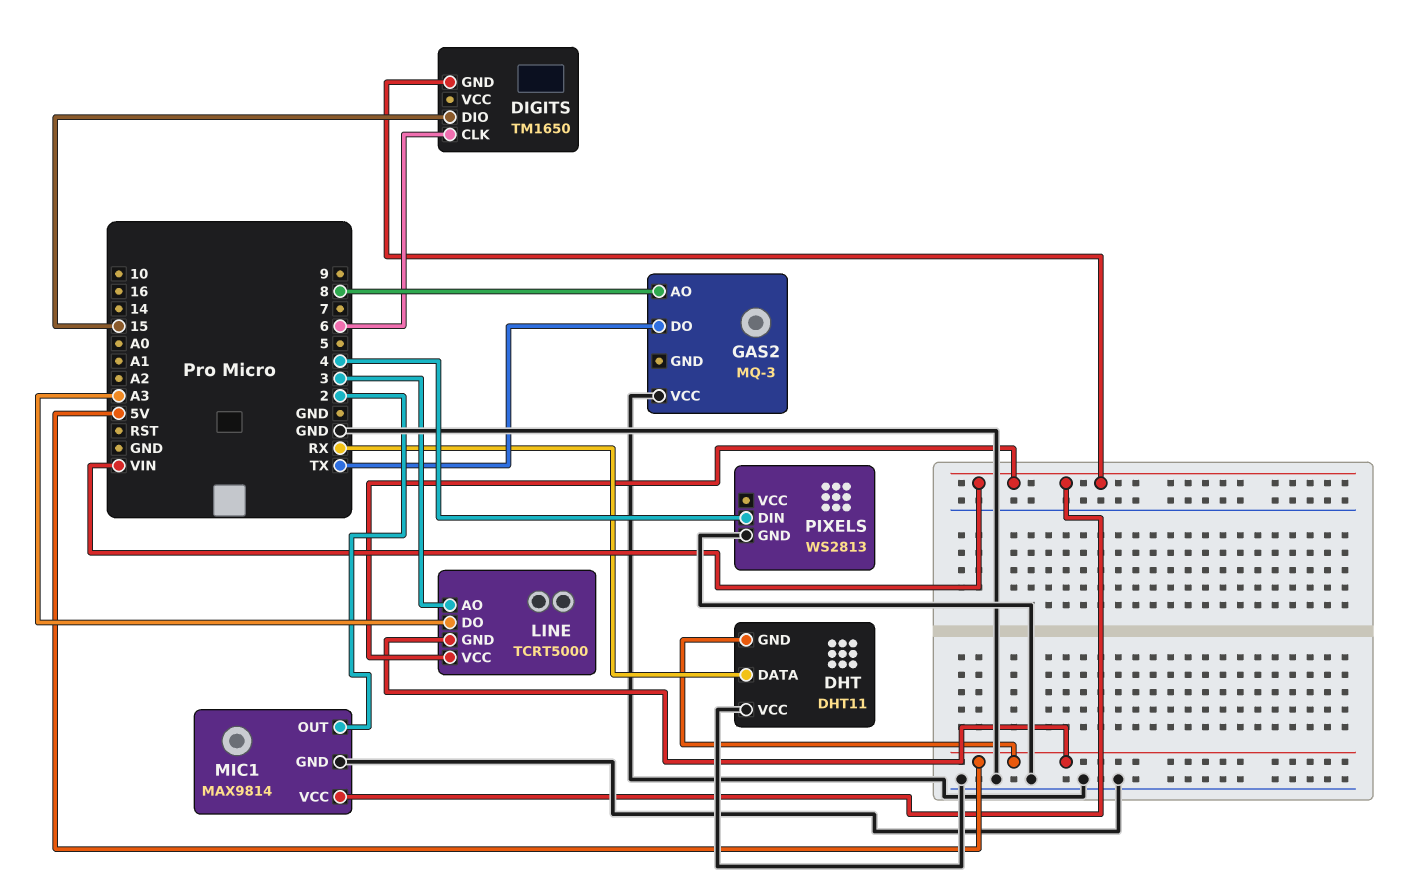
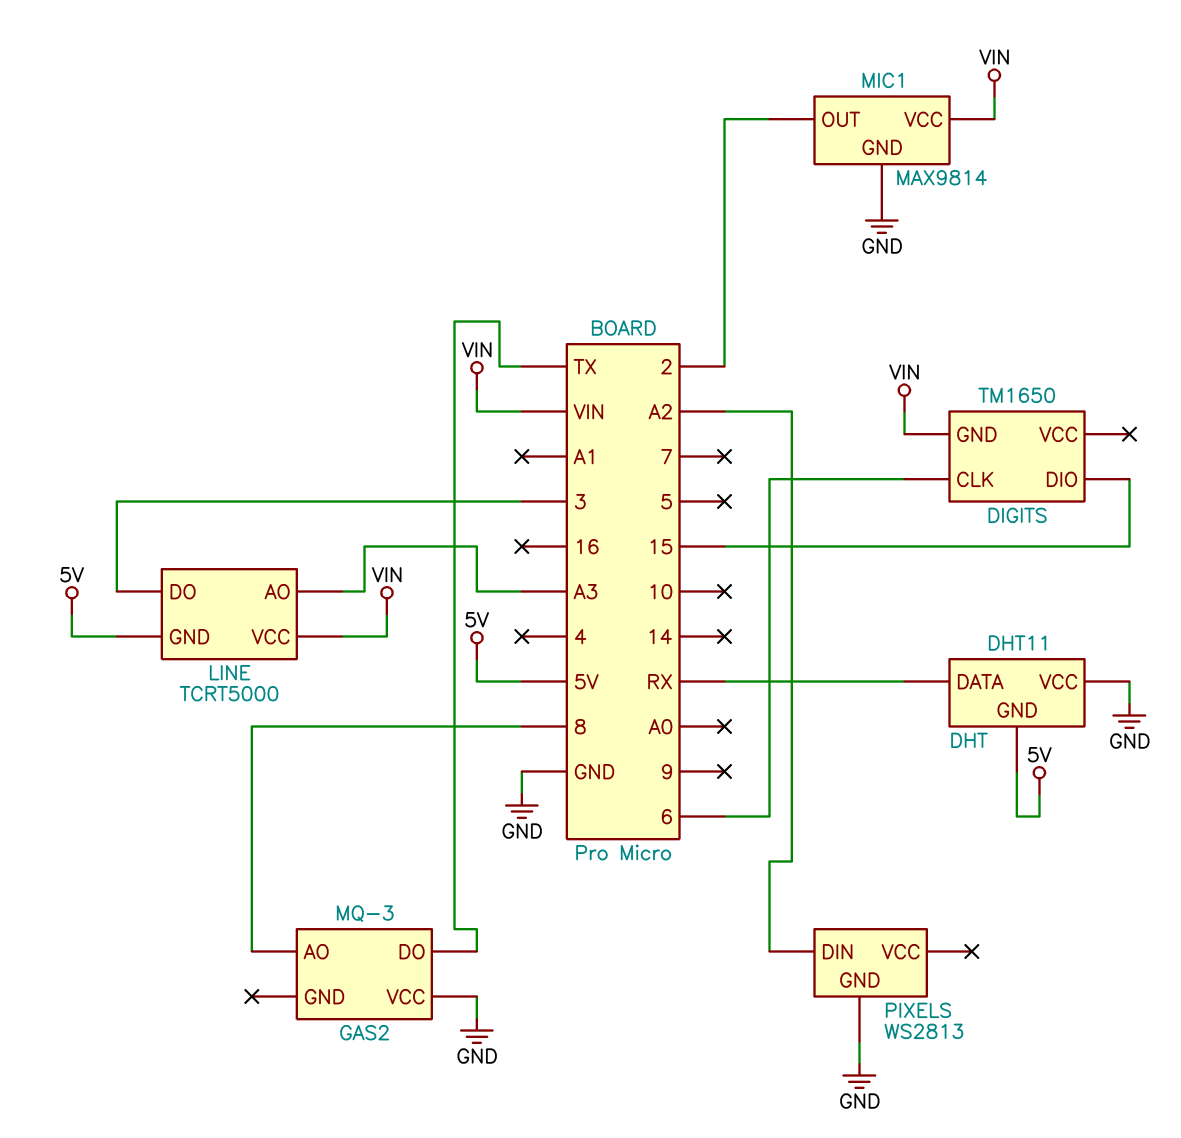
LINE pin AO: 3 -> A3
LINE pin DO: A3 -> 3
PIXELS pin DIN: 4 -> A2

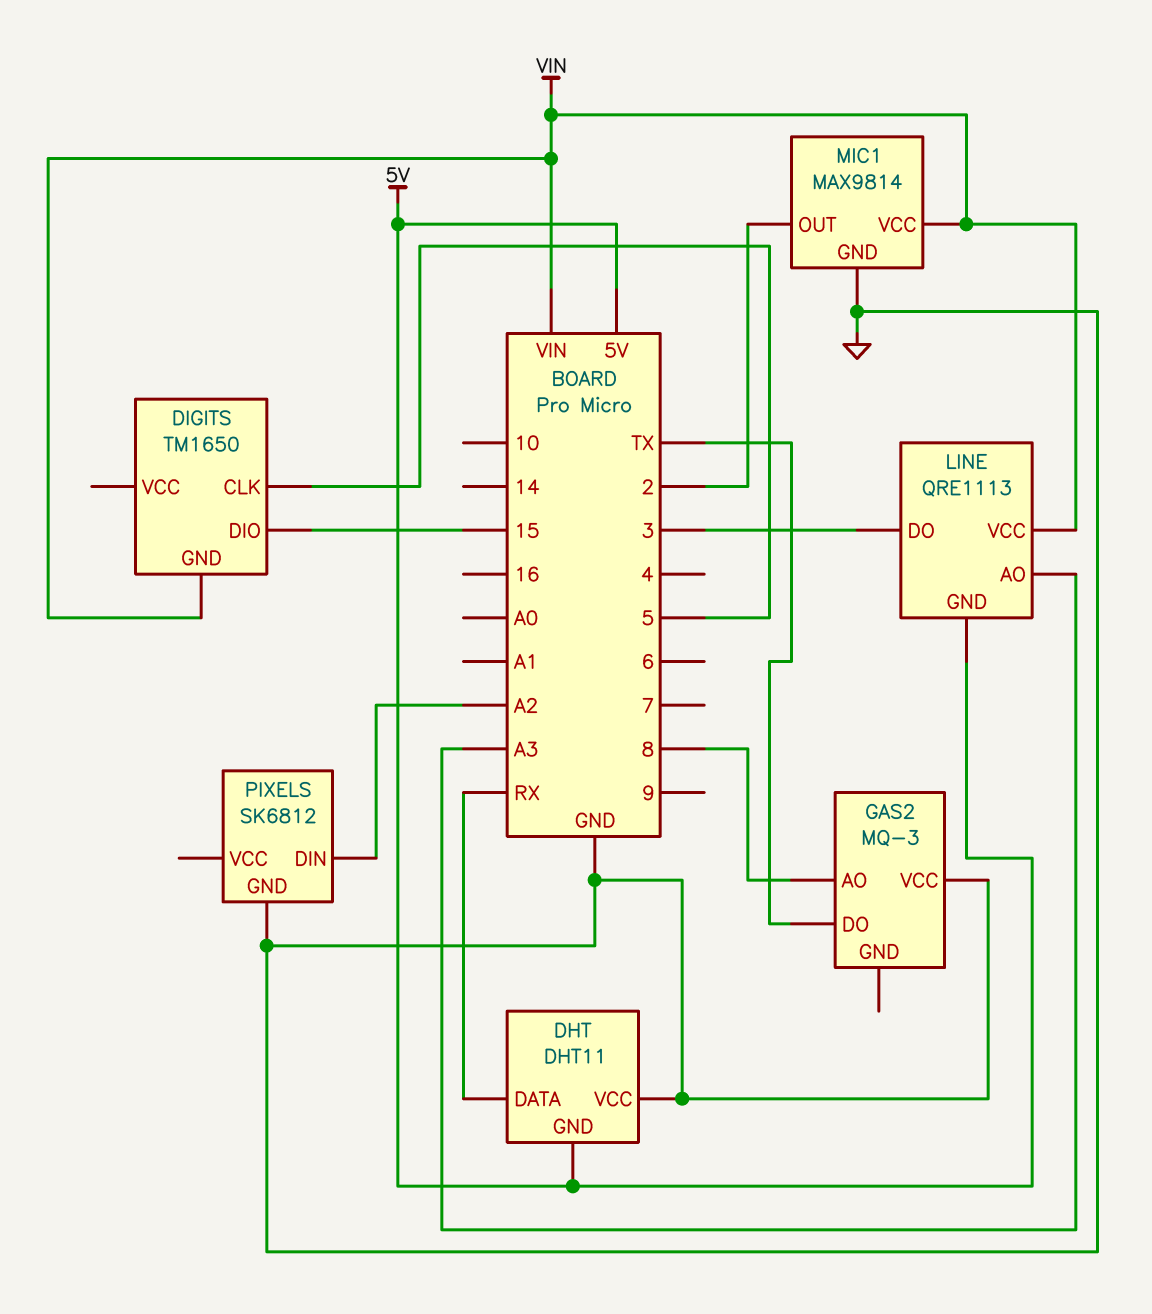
DIGITS pin CLK: 6 -> 5
LINE: TCRT5000 -> QRE1113
PIXELS: WS2813 -> SK6812

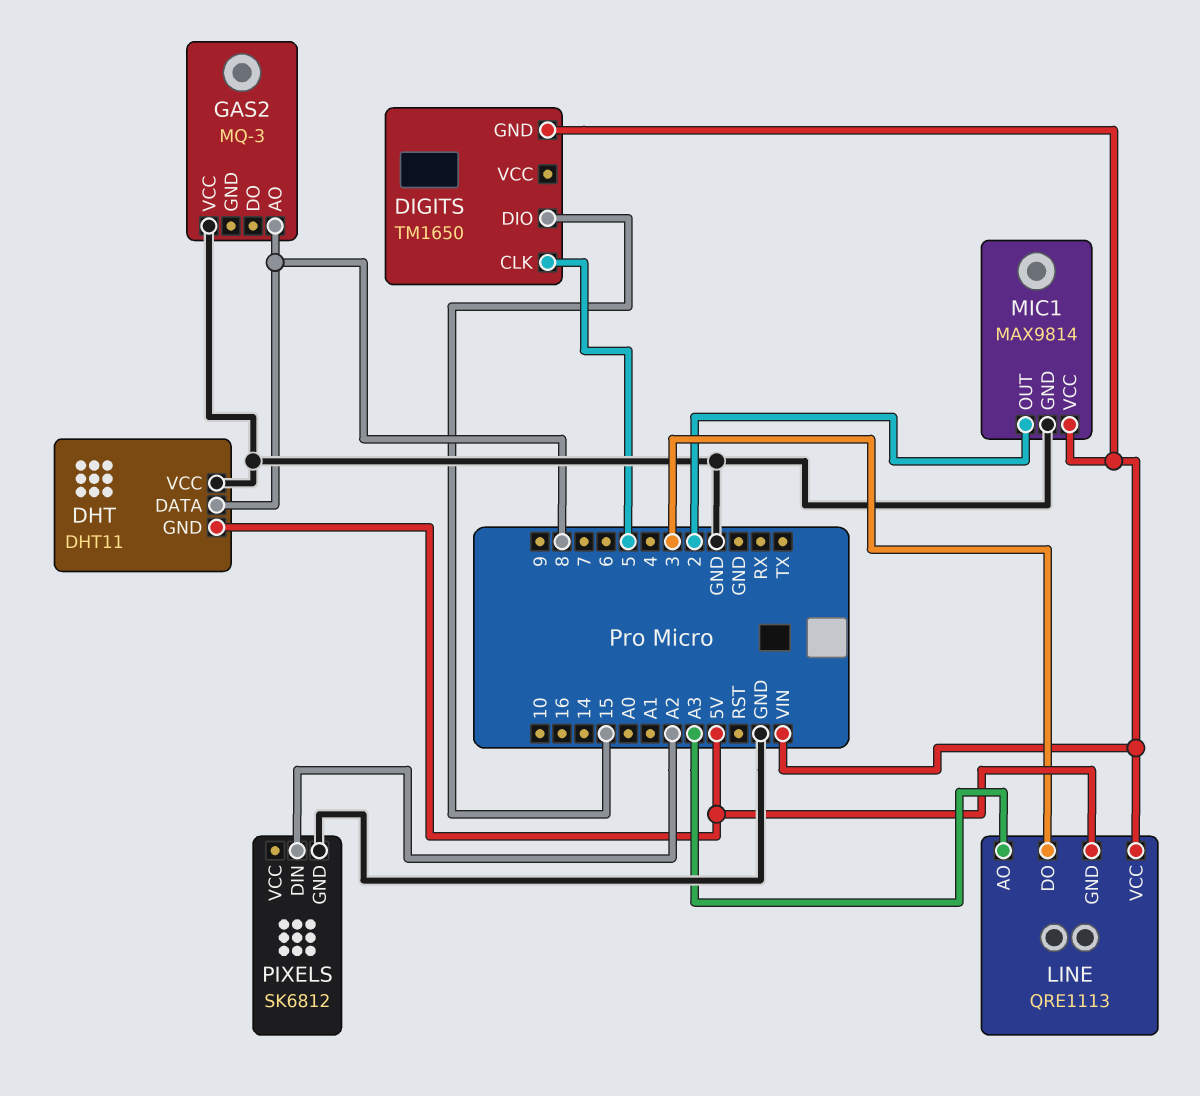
DHT pin DATA: RX -> 8
GAS2 pin DO: TX -> none

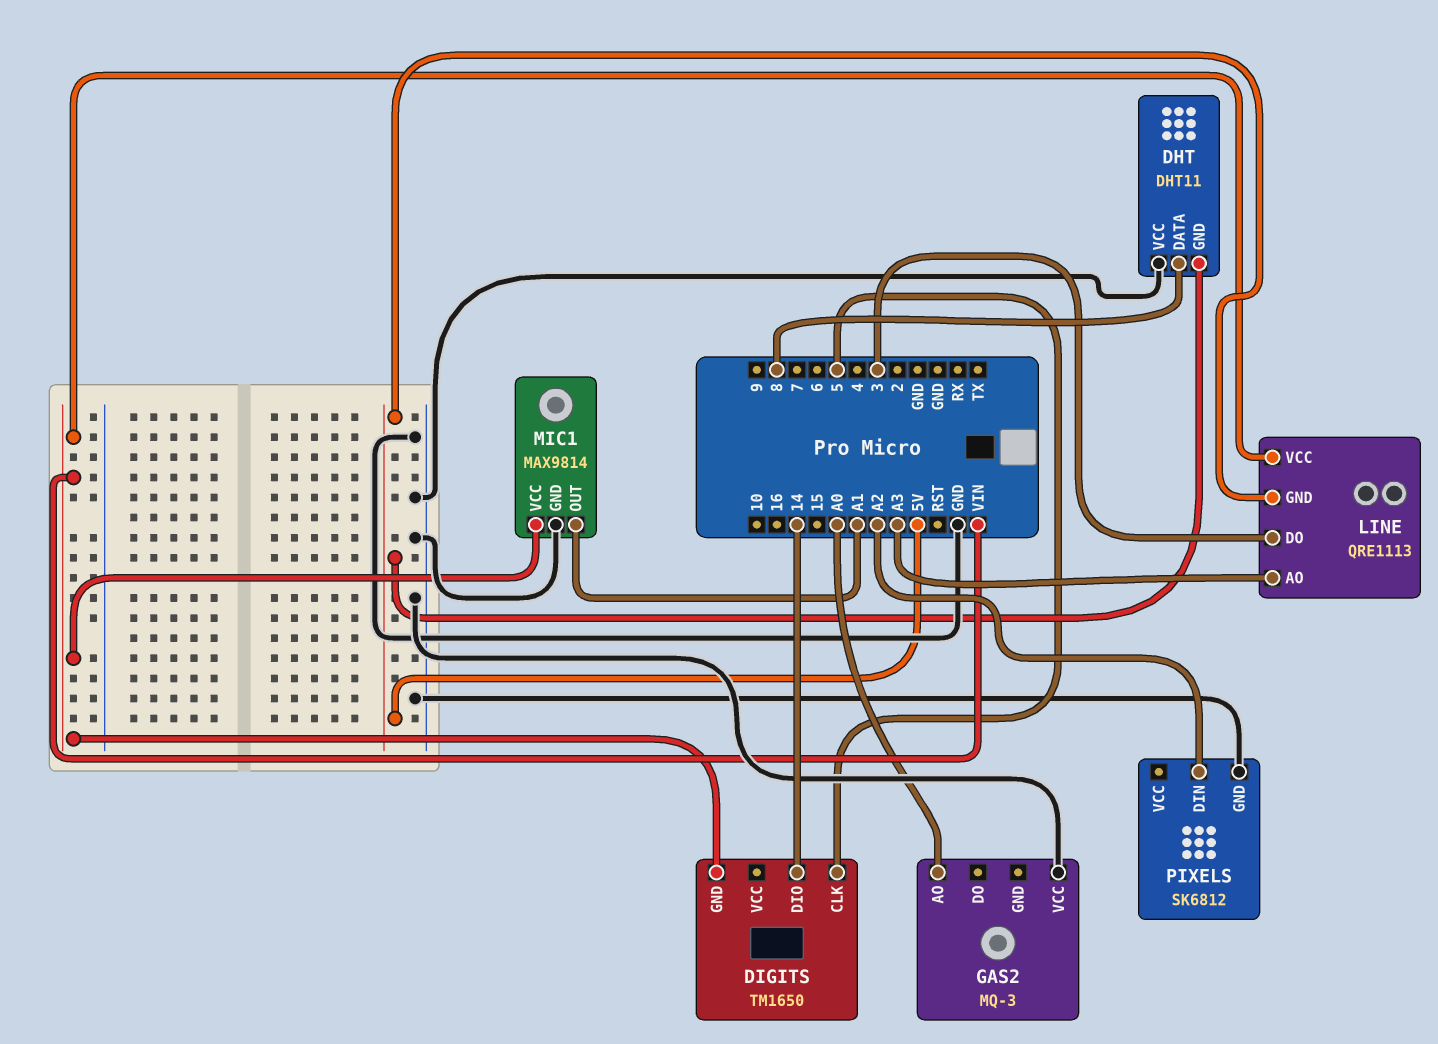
DIGITS pin DIO: 15 -> 14
GAS2 pin AO: 8 -> A0
MIC1 pin OUT: 2 -> A1

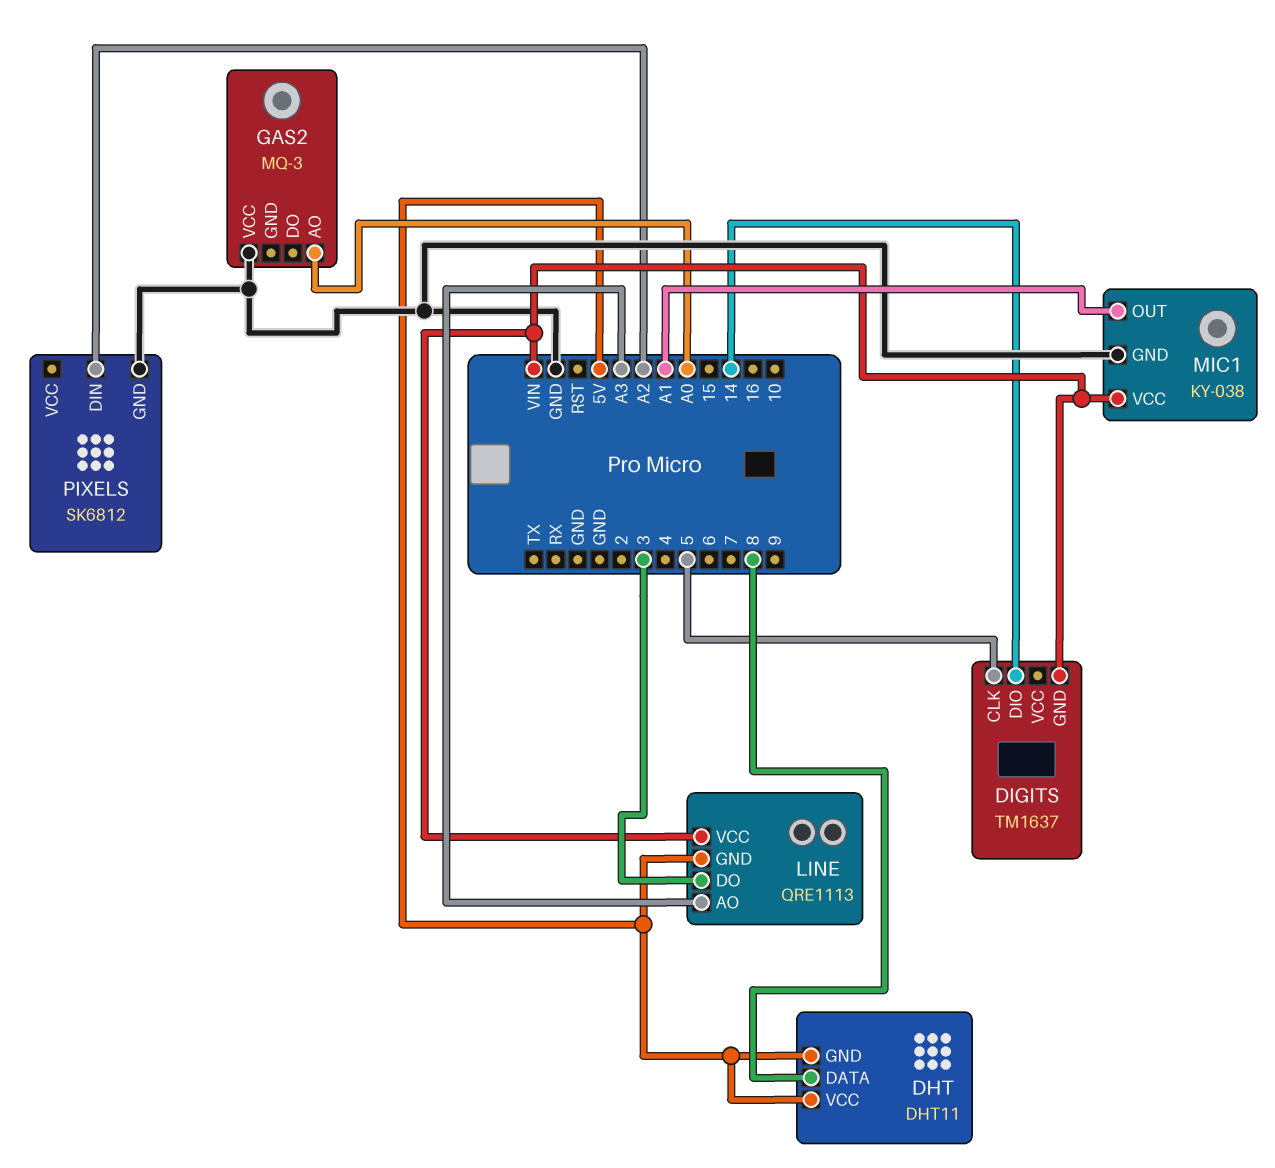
DHT pin VCC: GND -> 5V
DIGITS: TM1650 -> TM1637
MIC1: MAX9814 -> KY-038

